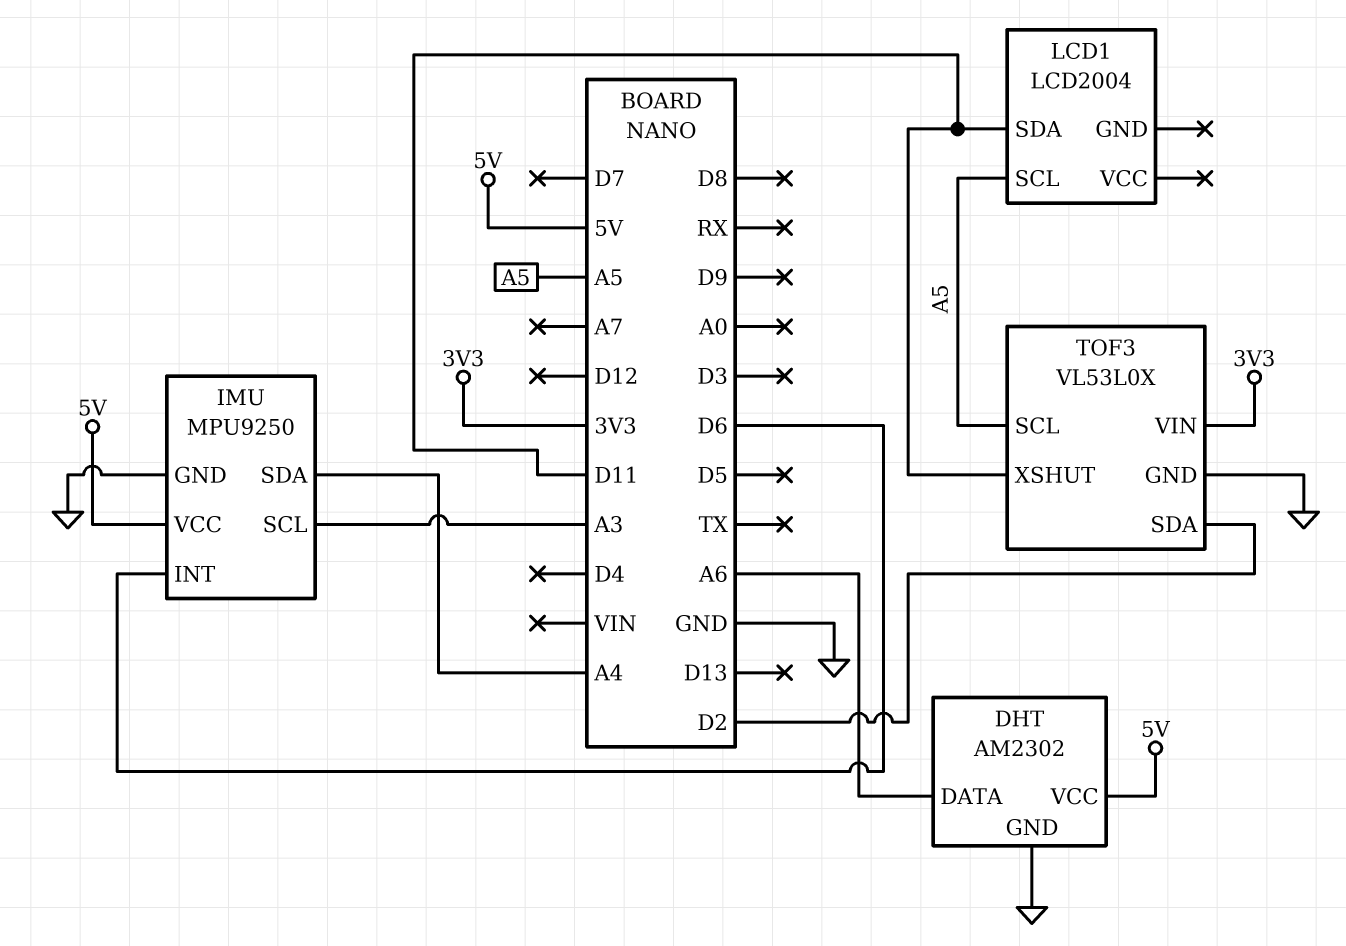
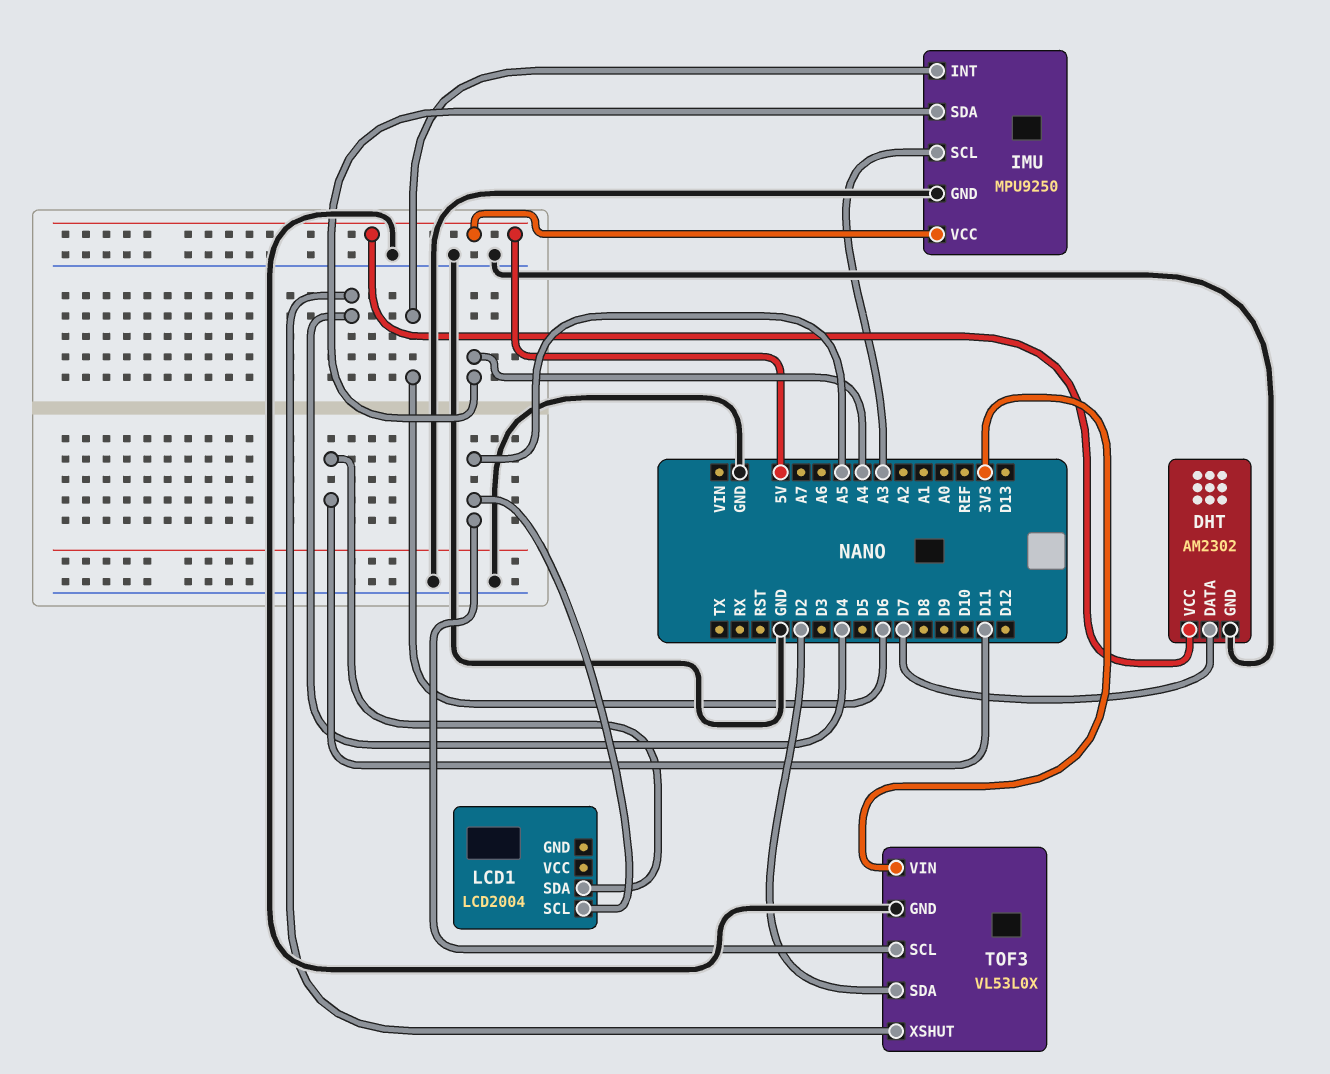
DHT pin DATA: A6 -> D7
TOF3 pin XSHUT: D11 -> D4

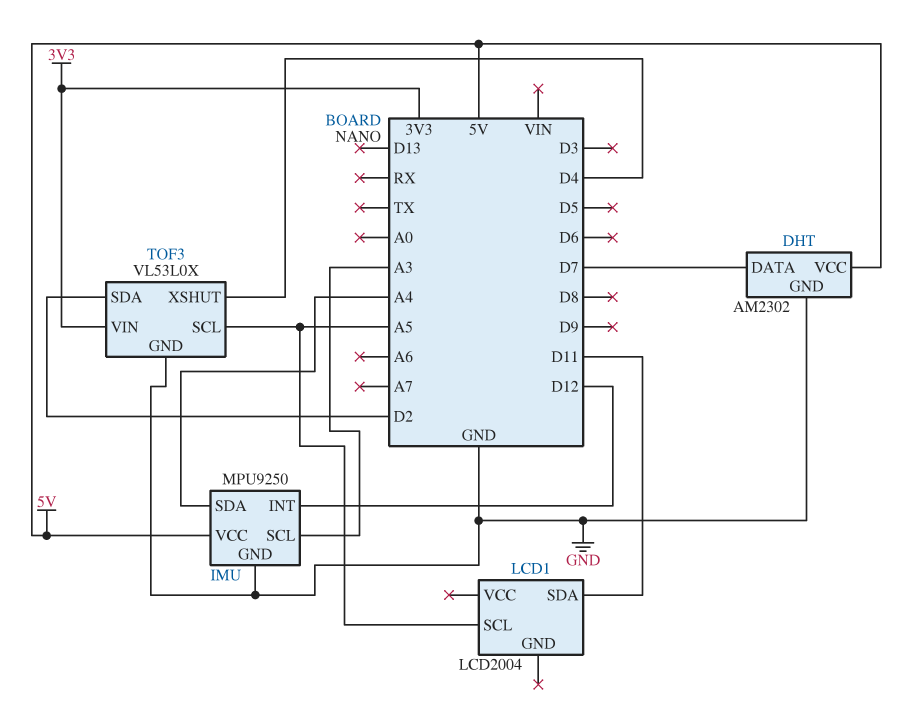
IMU pin INT: D6 -> D12

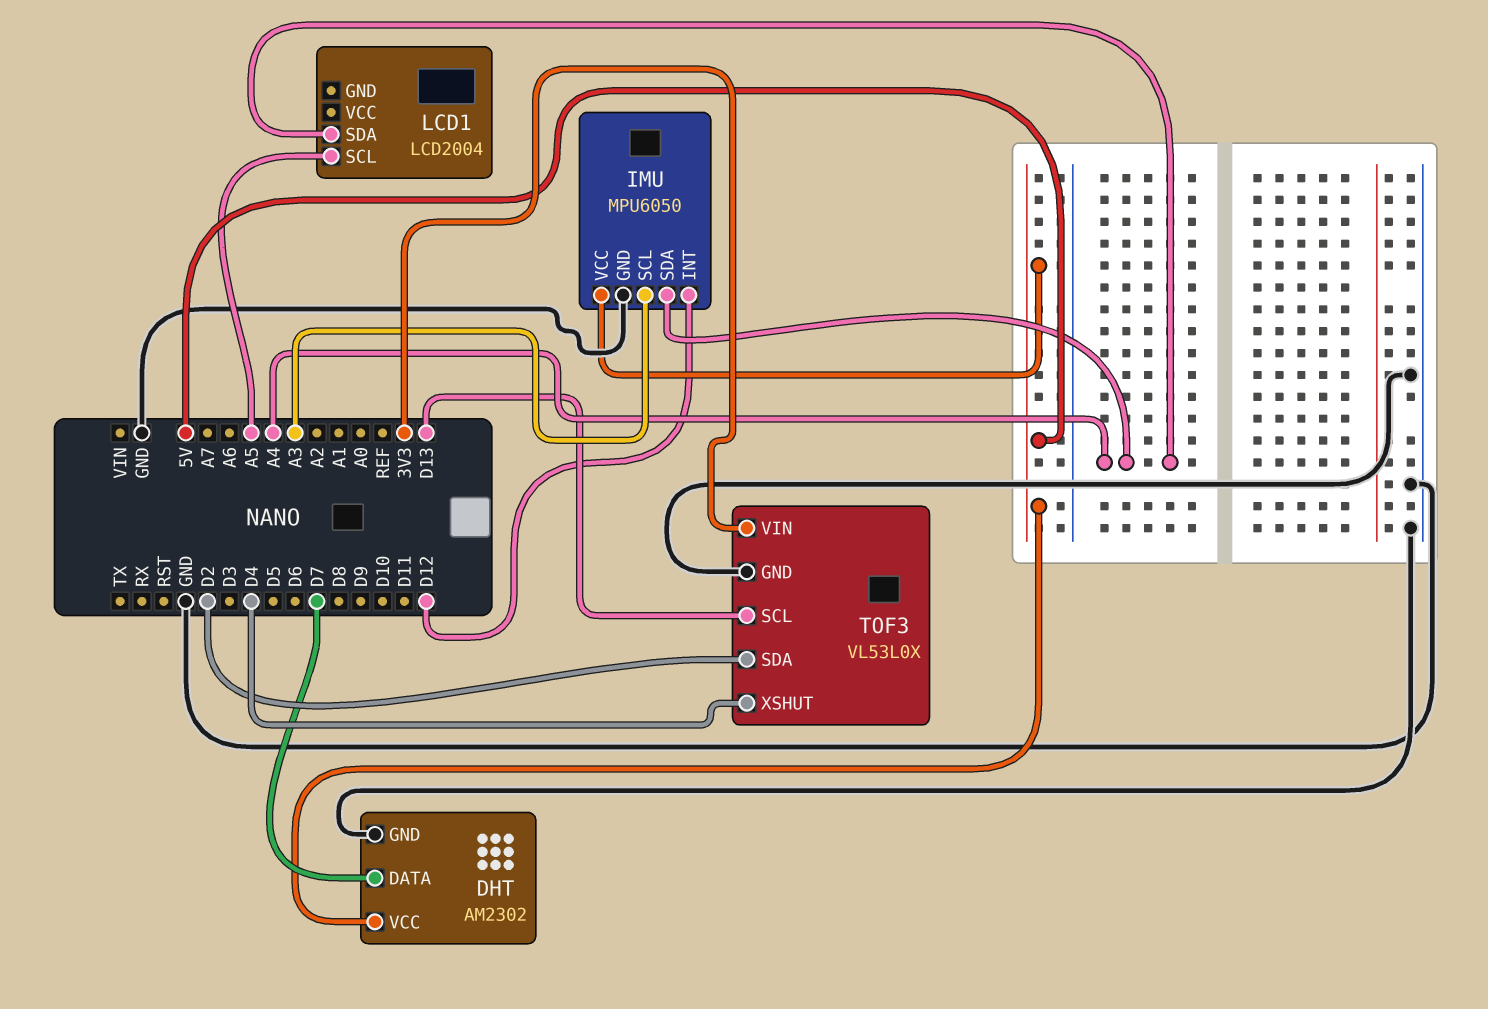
IMU: MPU9250 -> MPU6050
LCD1 pin SDA: D11 -> A4
TOF3 pin SCL: A5 -> D13

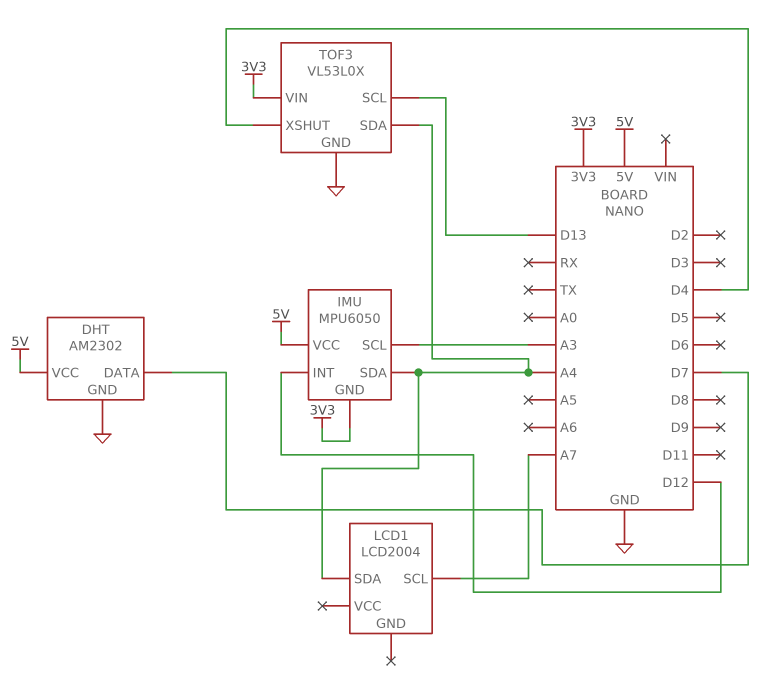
IMU pin GND: GND -> 3V3
LCD1 pin SCL: A5 -> A7
TOF3 pin SDA: D2 -> A4

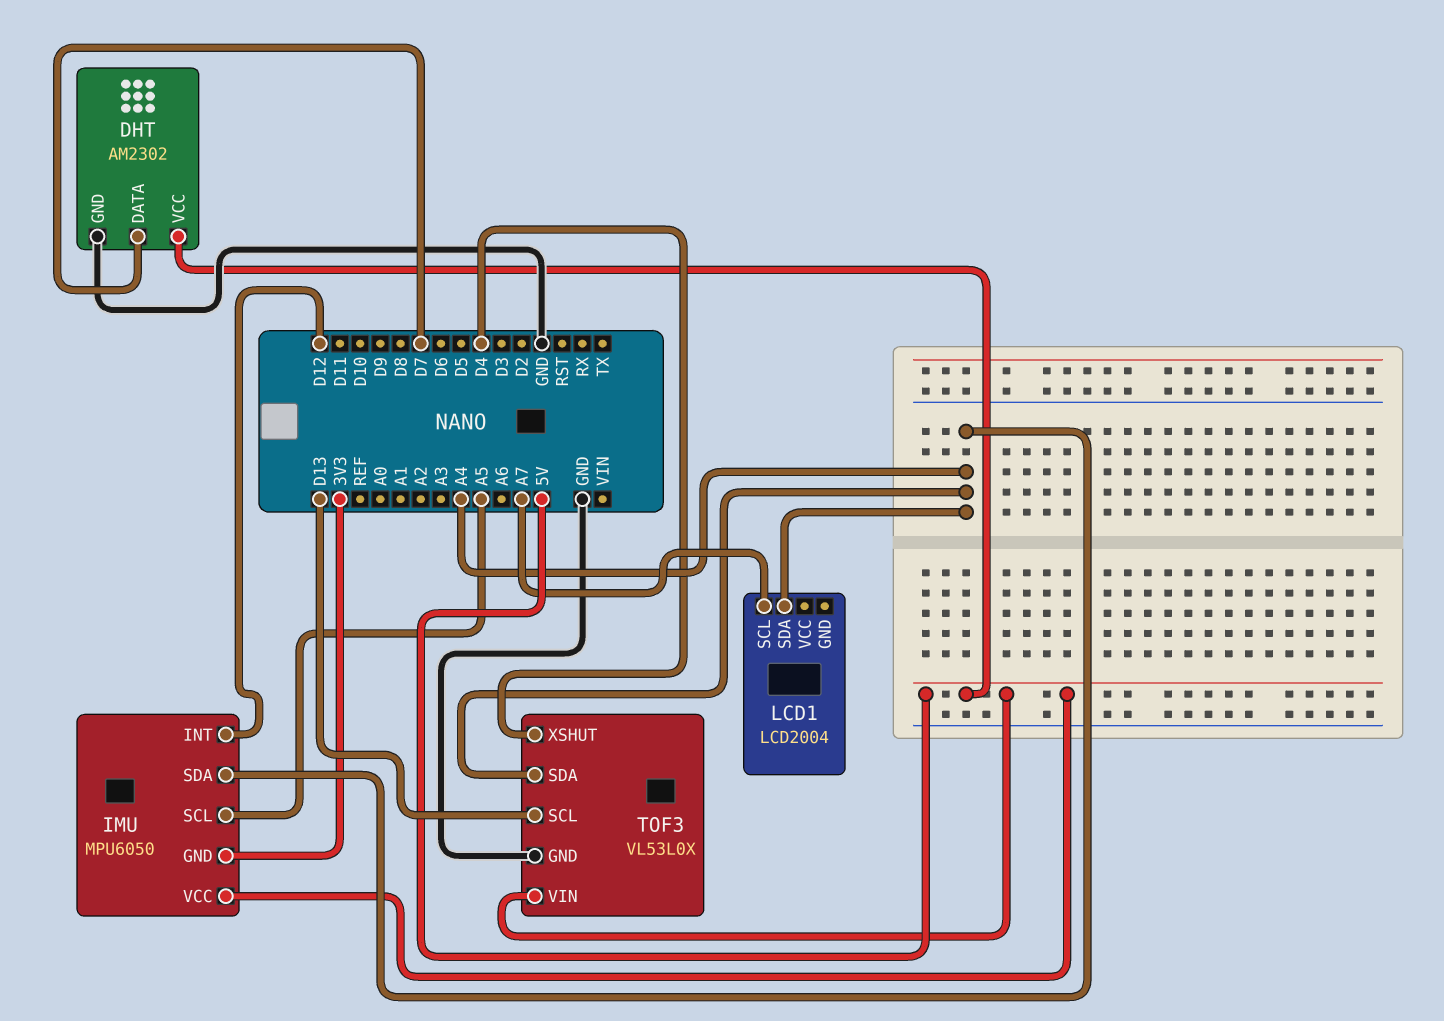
IMU pin SCL: A3 -> A5
TOF3 pin VIN: 3V3 -> 5V

